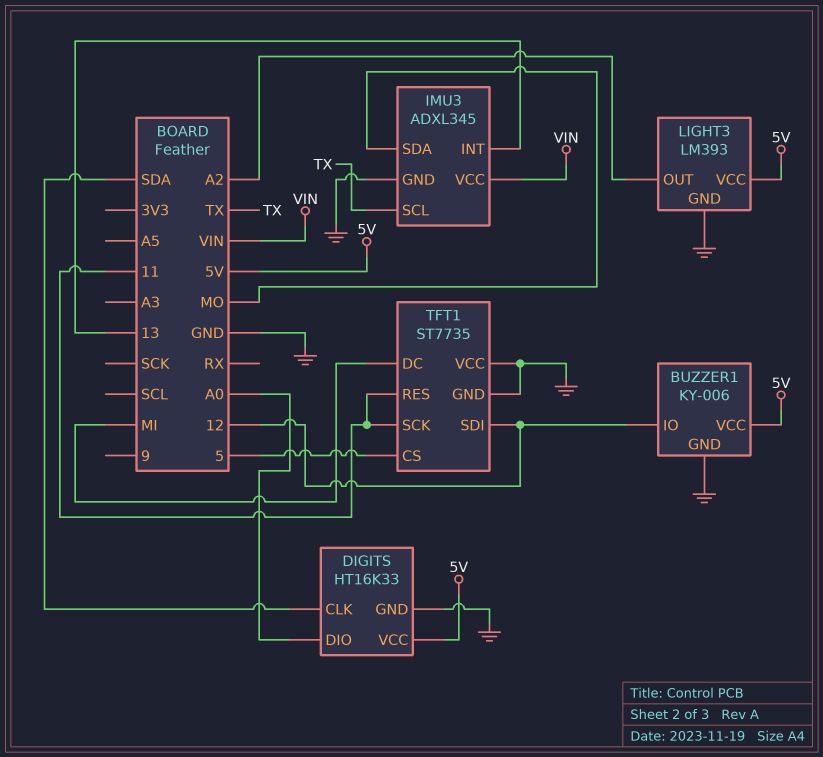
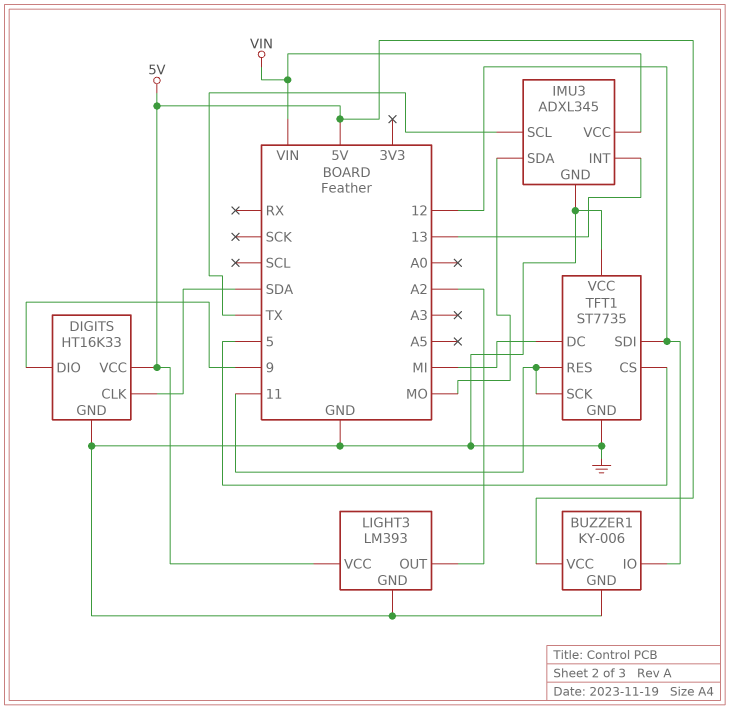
DIGITS pin DIO: A0 -> 9

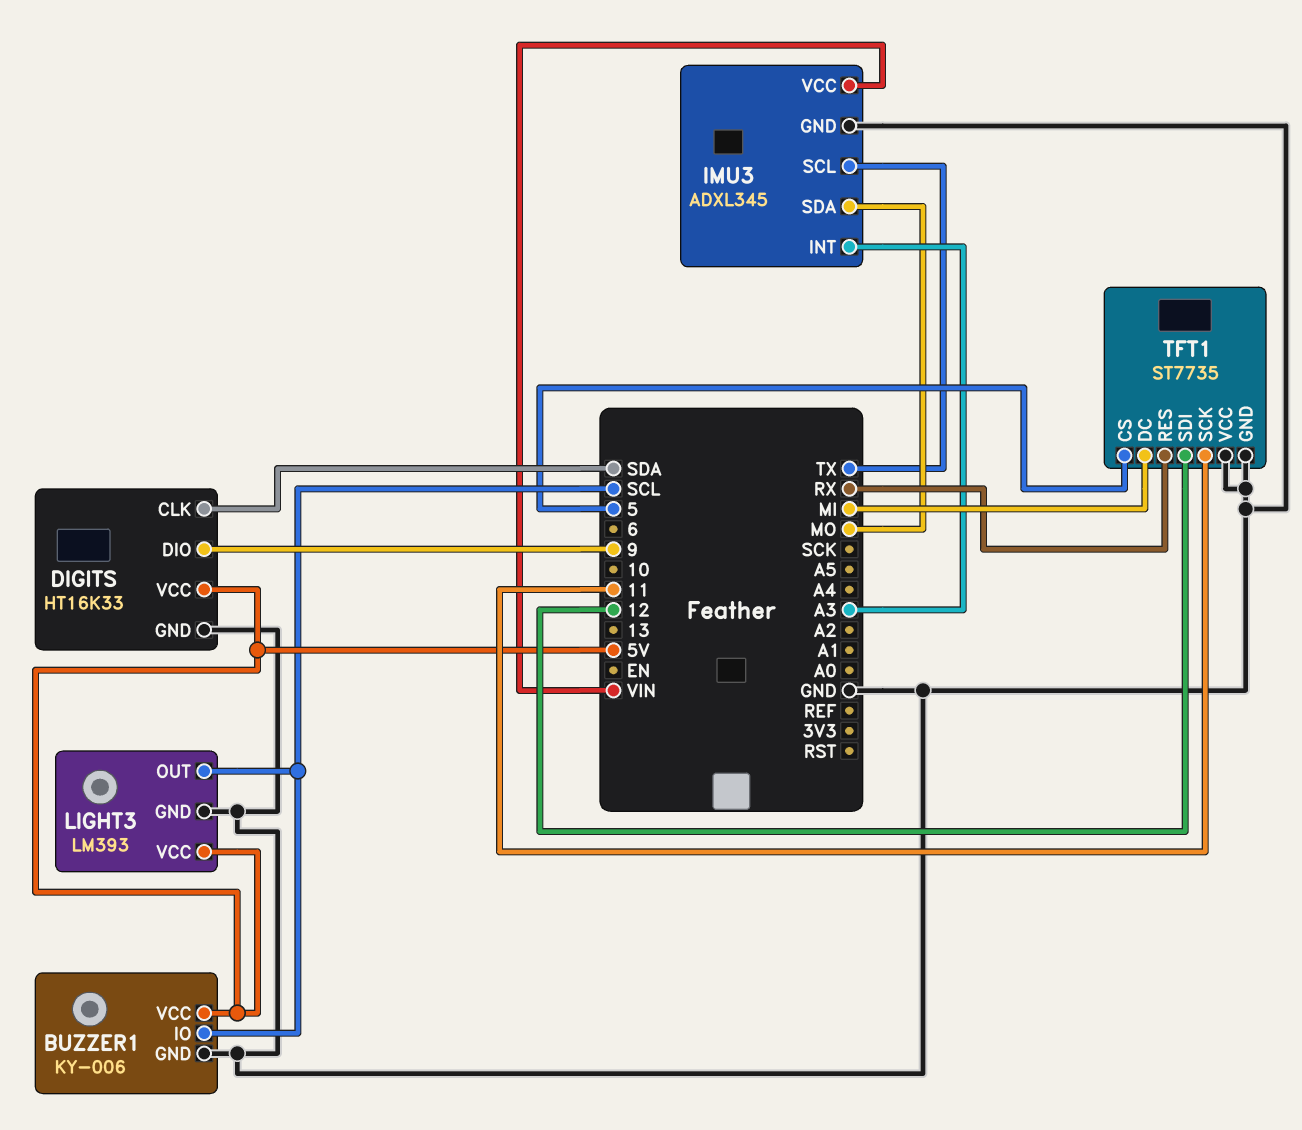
BUZZER1 pin IO: 12 -> SCL
IMU3 pin INT: 13 -> A3
LIGHT3 pin OUT: A2 -> SCL
TFT1 pin RES: 11 -> RX

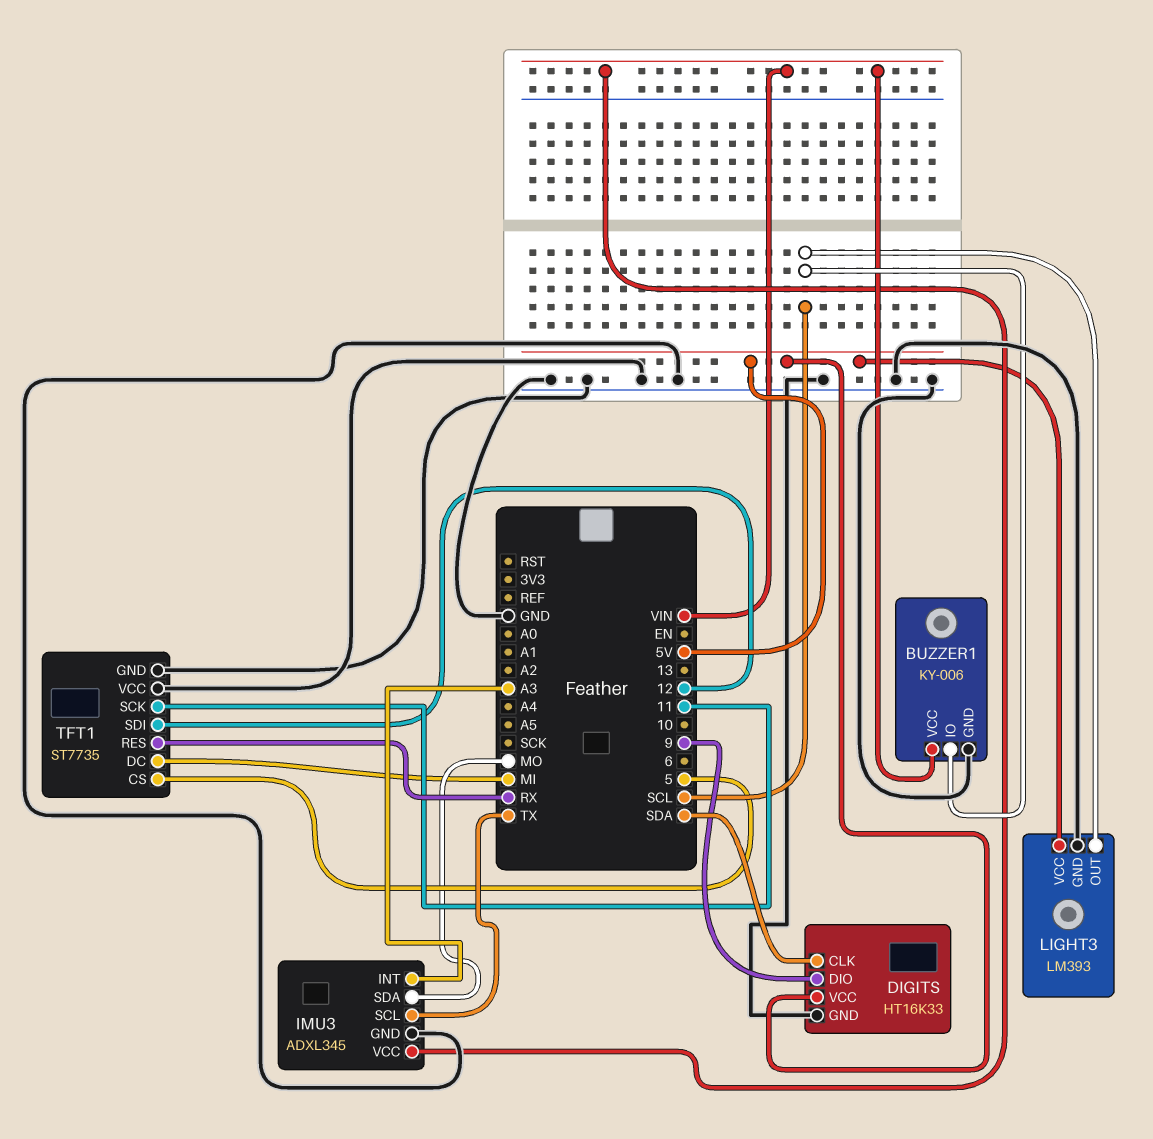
BUZZER1 pin VCC: 5V -> VIN

